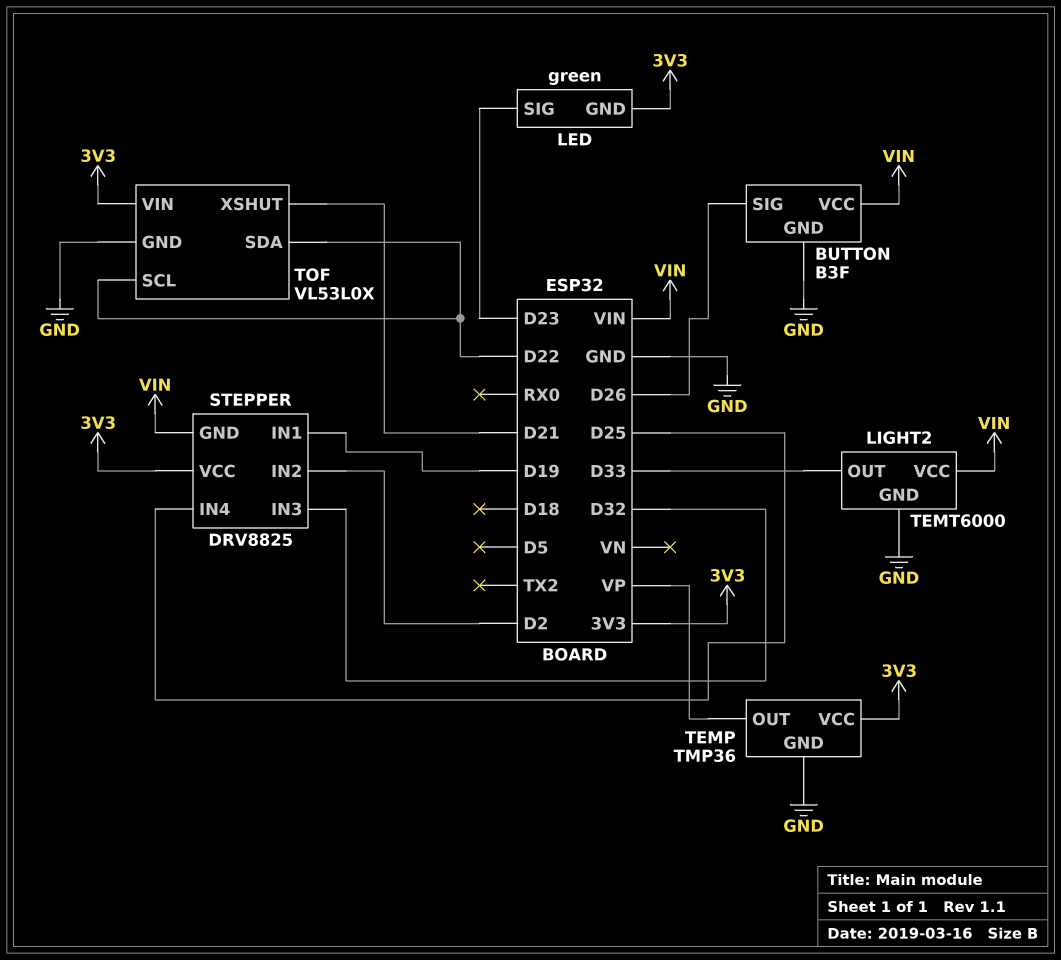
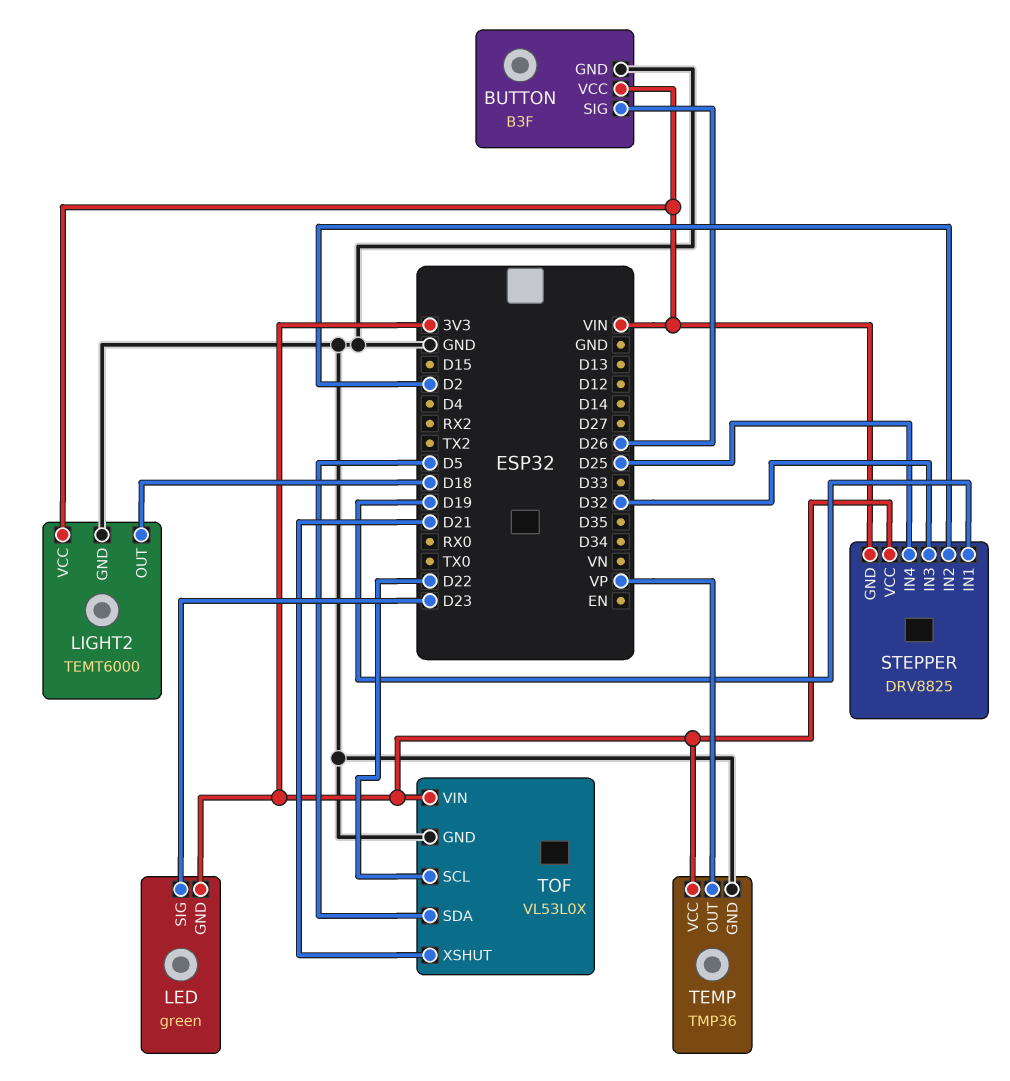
LIGHT2 pin OUT: D33 -> D18
TOF pin SDA: D22 -> D5

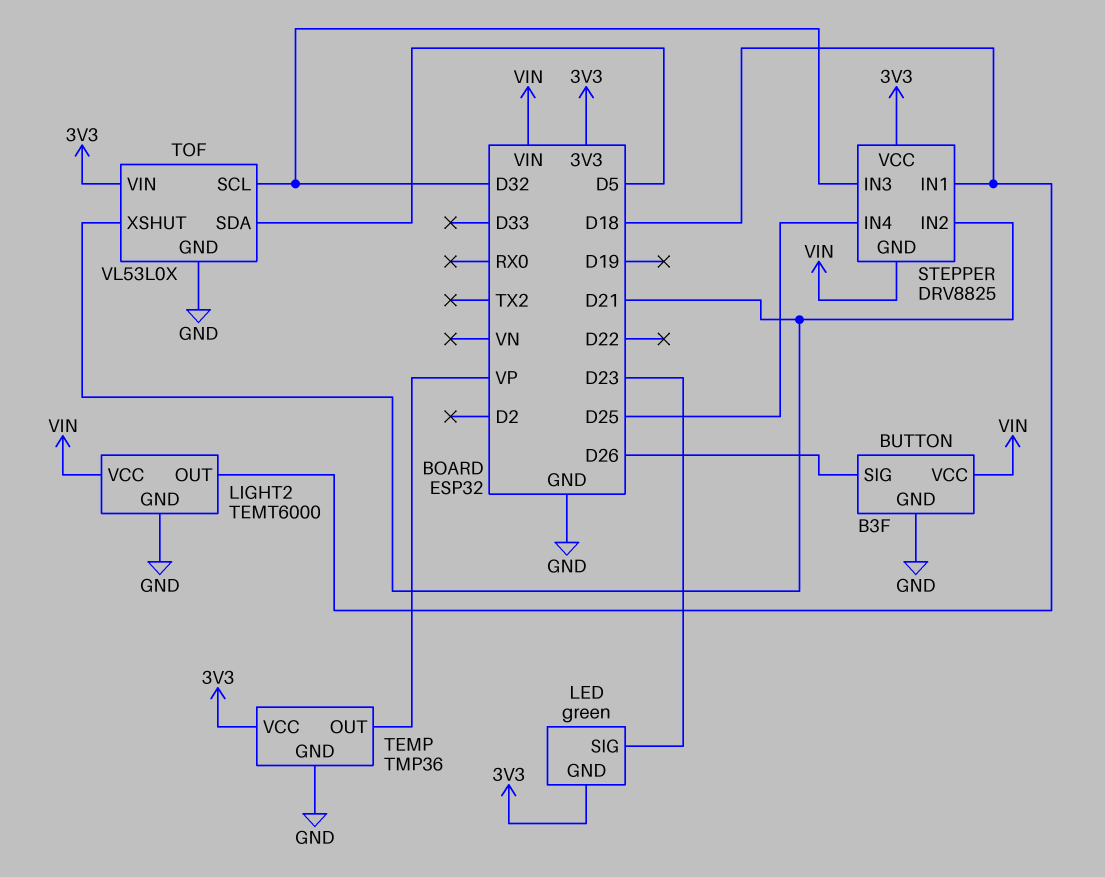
STEPPER pin IN1: D19 -> D18
STEPPER pin IN2: D2 -> D21
TOF pin SCL: D22 -> D32

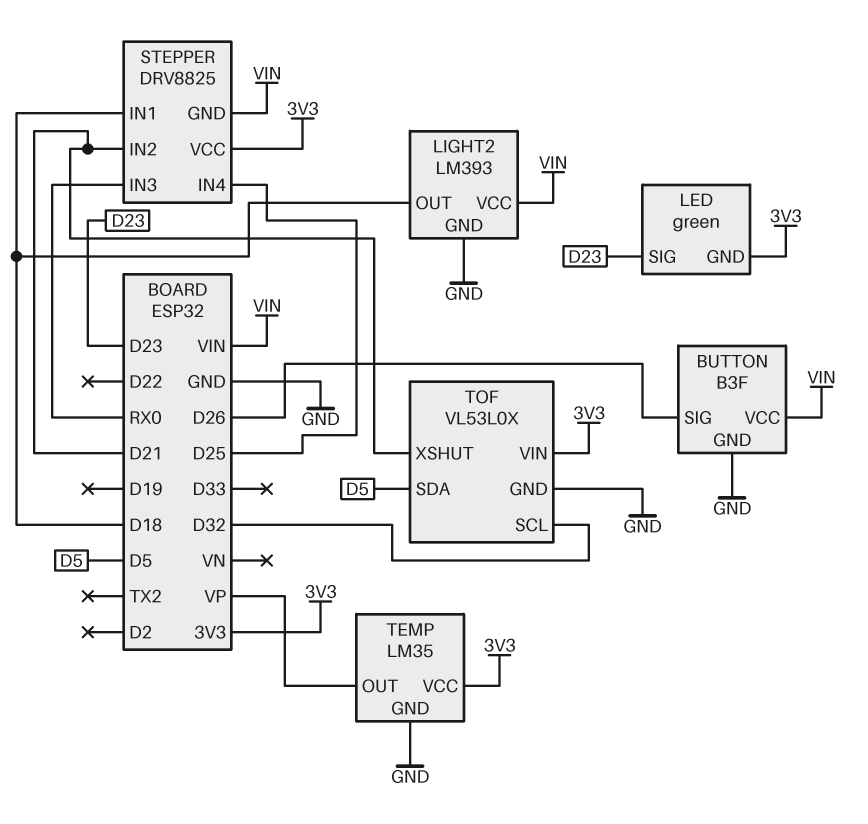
LIGHT2: TEMT6000 -> LM393
STEPPER pin IN3: D32 -> RX0
TEMP: TMP36 -> LM35

